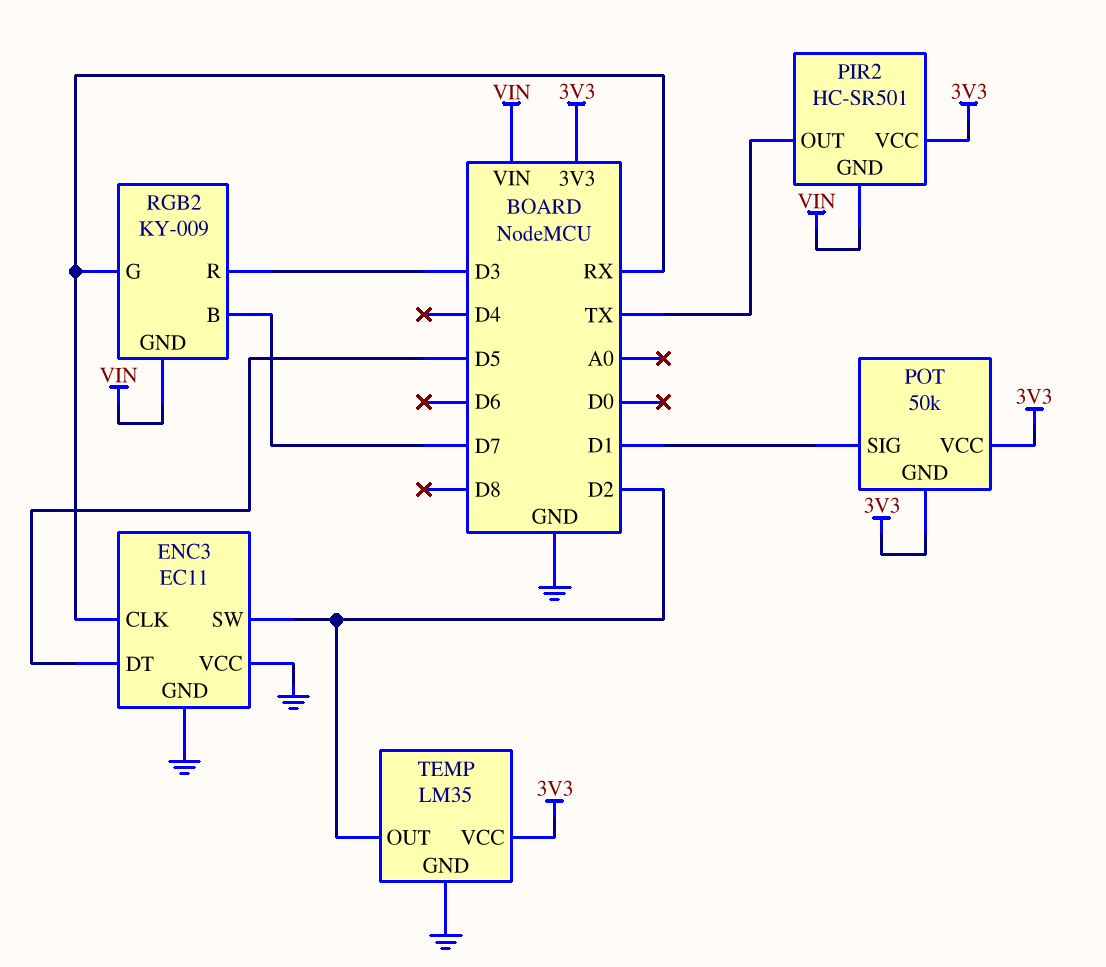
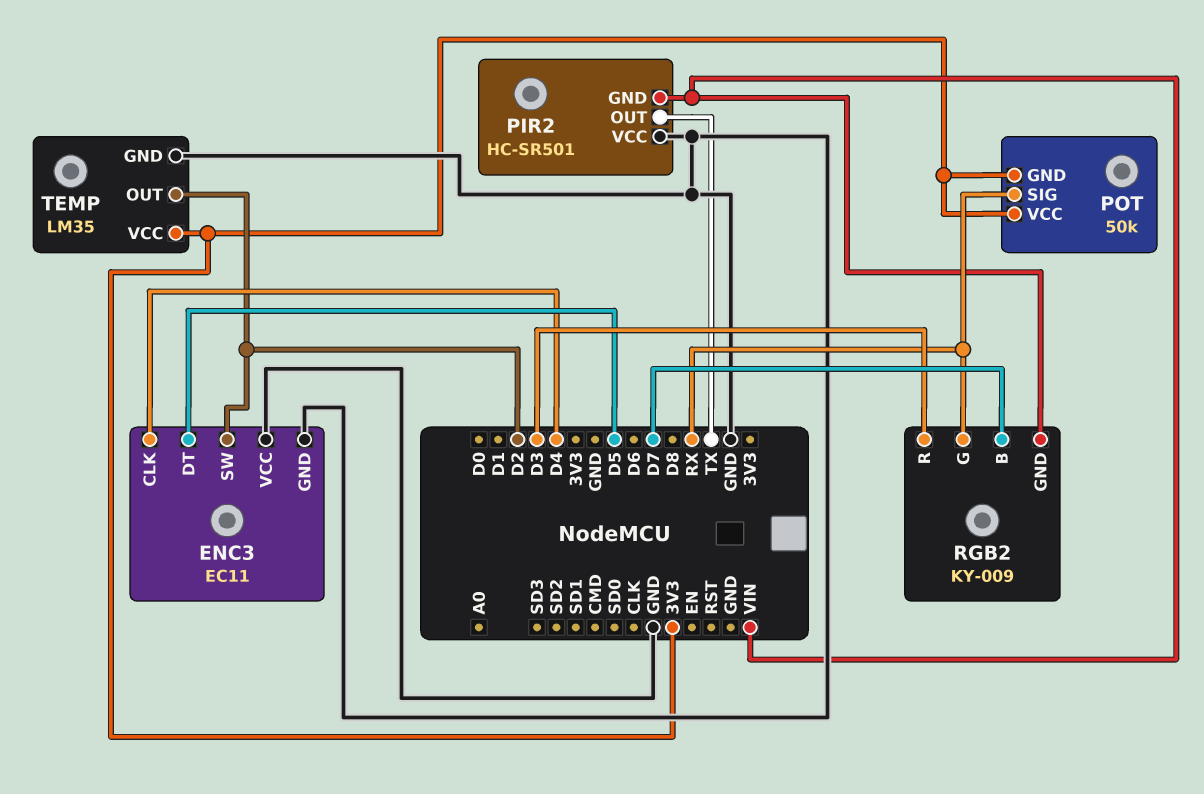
ENC3 pin CLK: RX -> D4
PIR2 pin VCC: 3V3 -> GND
POT pin SIG: D1 -> RX

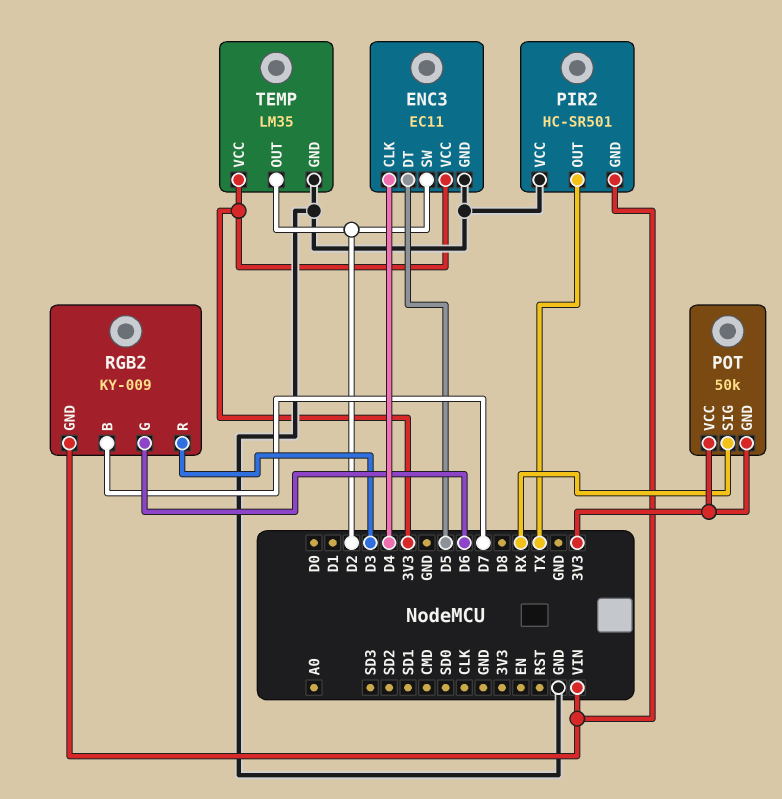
ENC3 pin VCC: GND -> 3V3
RGB2 pin G: RX -> D6

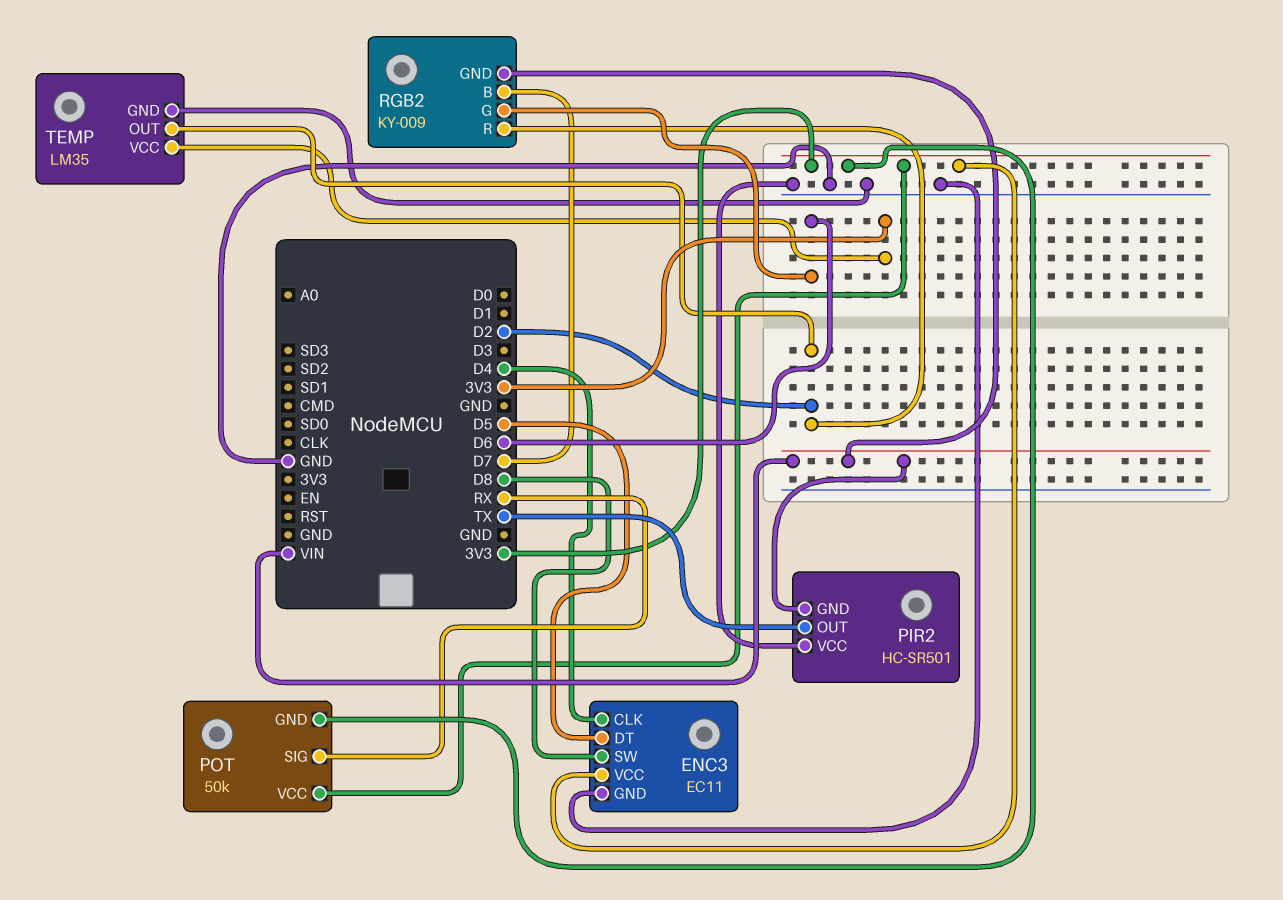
ENC3 pin SW: D2 -> D8
RGB2 pin R: D3 -> D2

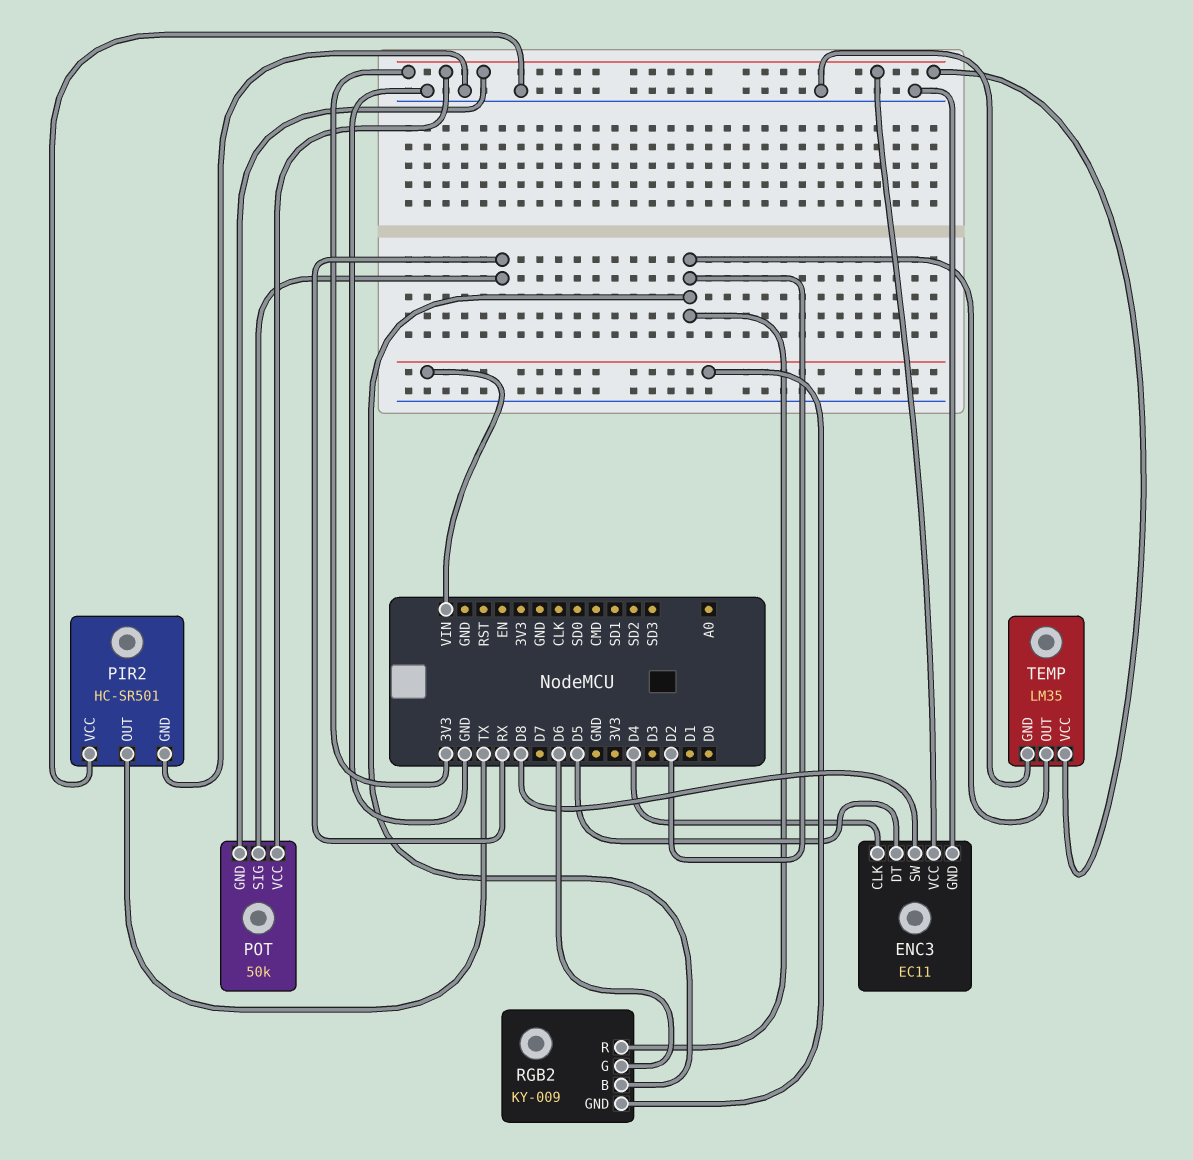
PIR2 pin GND: VIN -> GND
RGB2 pin B: D7 -> D2

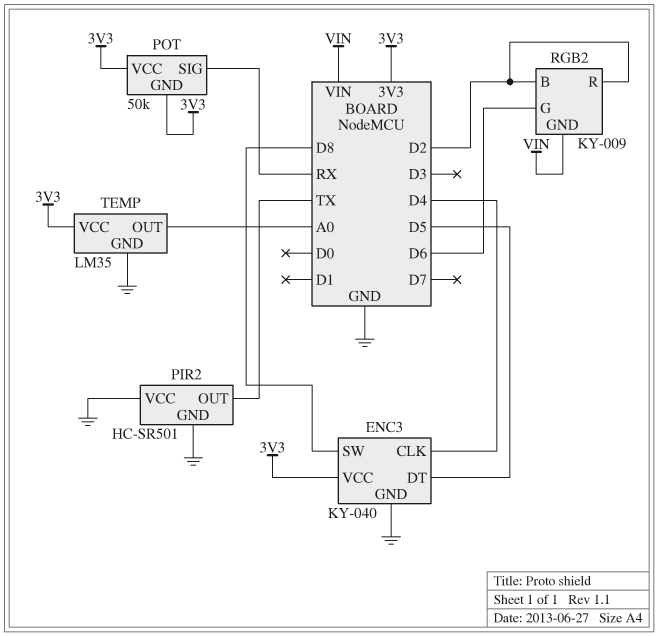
ENC3: EC11 -> KY-040
TEMP pin OUT: D2 -> A0

